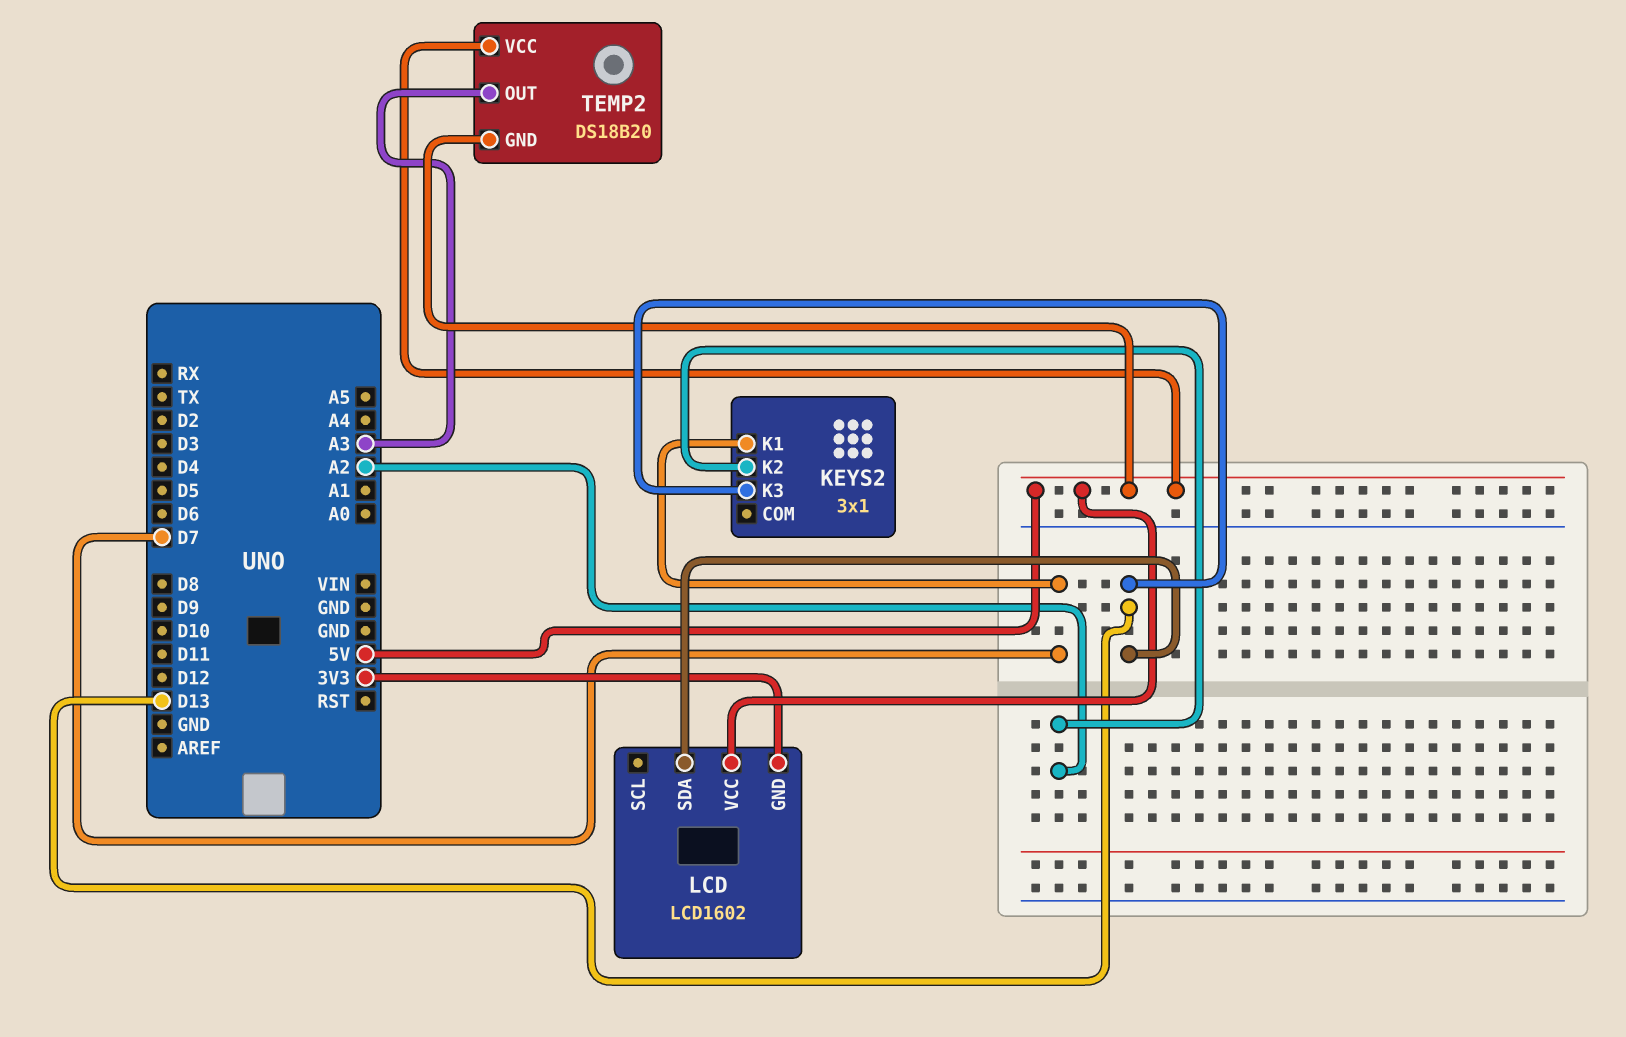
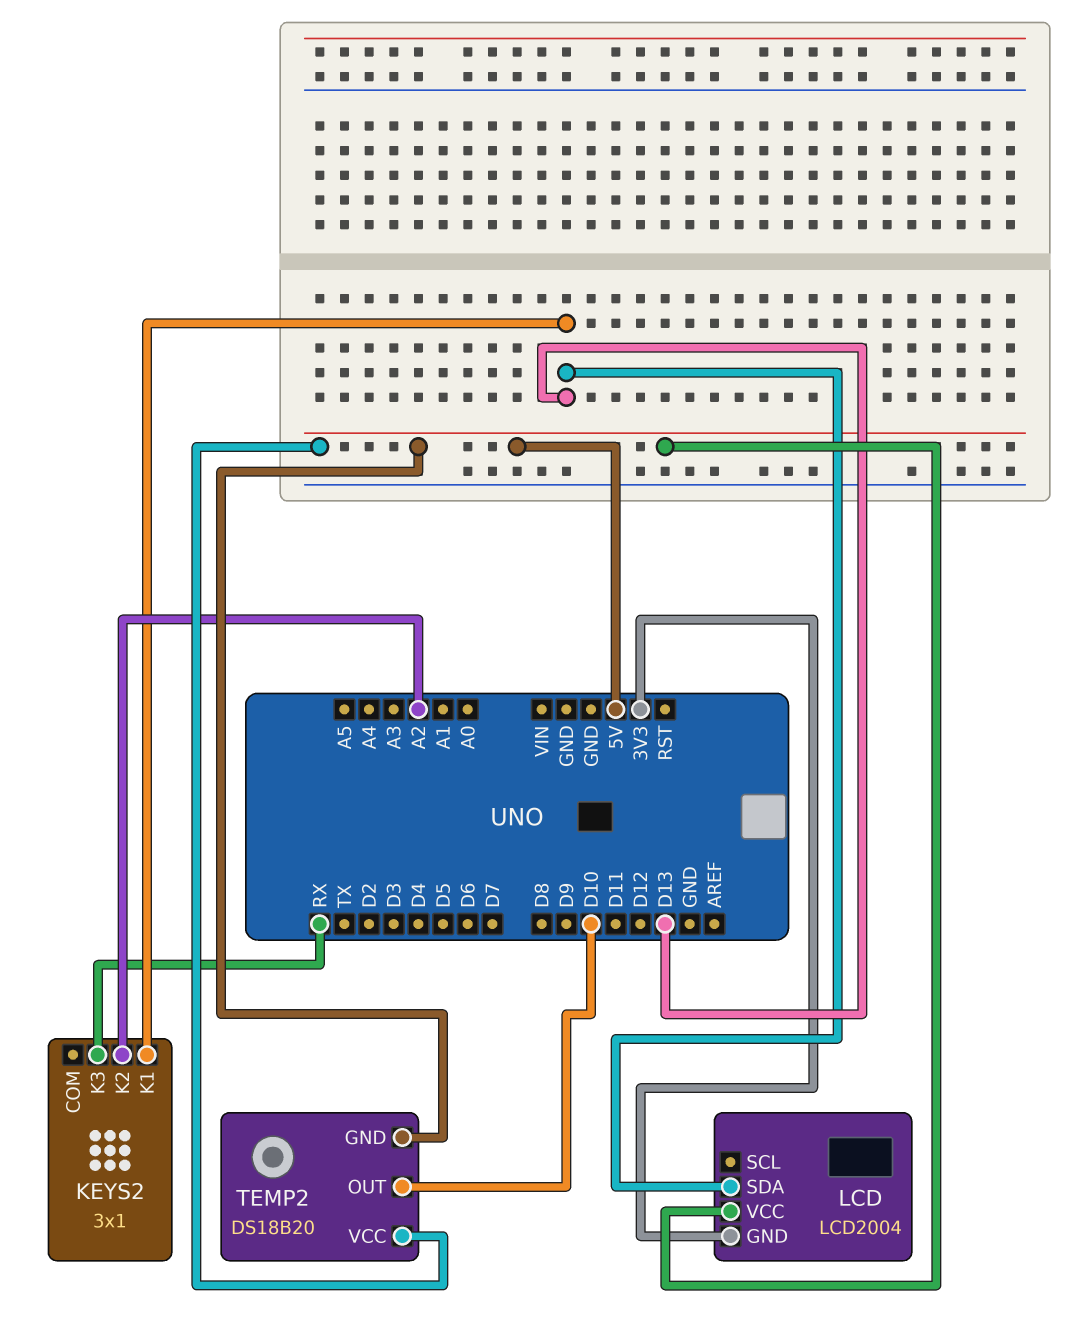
KEYS2 pin K1: D7 -> D13
KEYS2 pin K3: D13 -> RX
LCD: LCD1602 -> LCD2004
TEMP2 pin OUT: A3 -> D10

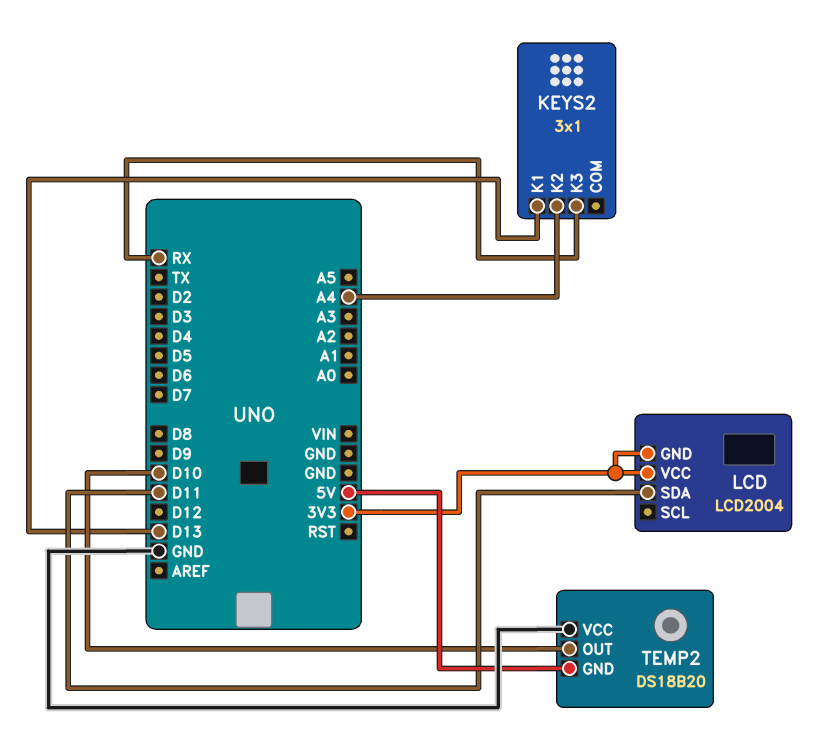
KEYS2 pin K2: A2 -> A4
LCD pin SDA: D13 -> D11
LCD pin VCC: 5V -> 3V3
TEMP2 pin VCC: 5V -> GND

